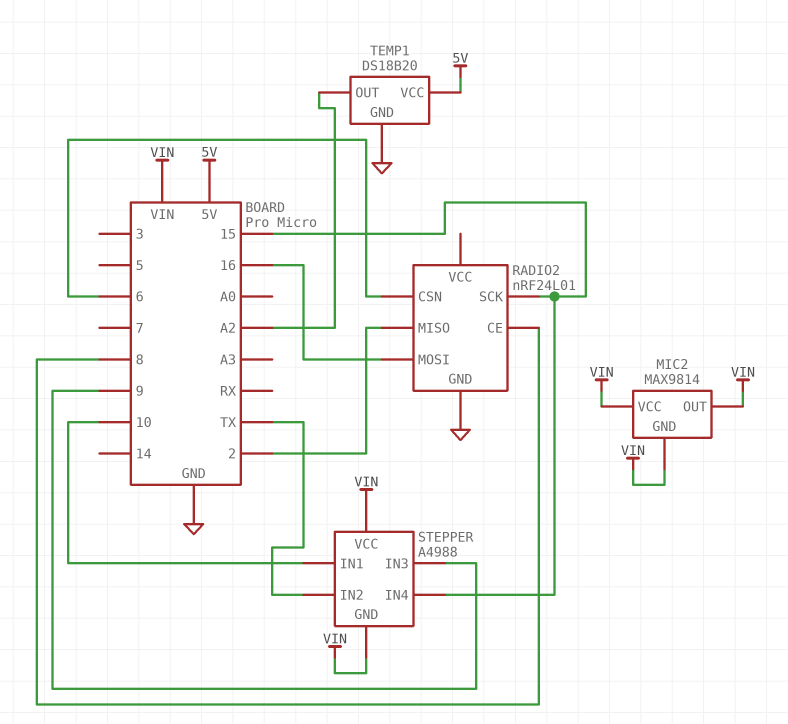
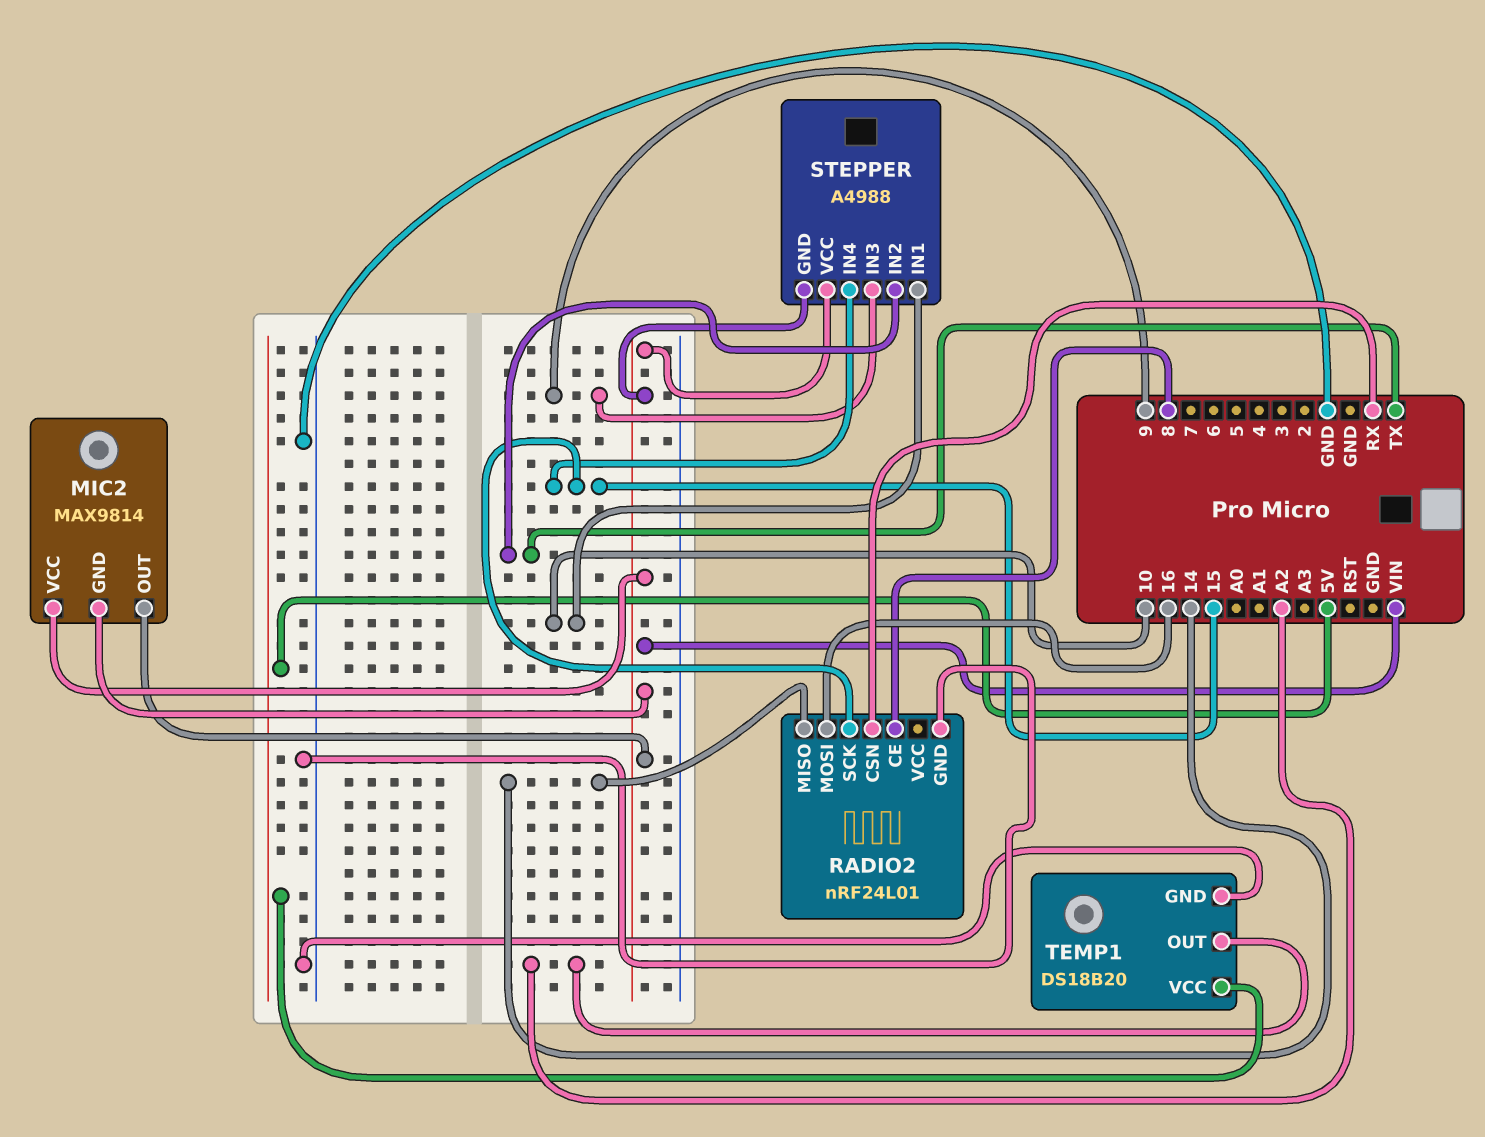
RADIO2 pin CSN: 6 -> RX
RADIO2 pin MISO: 2 -> 14

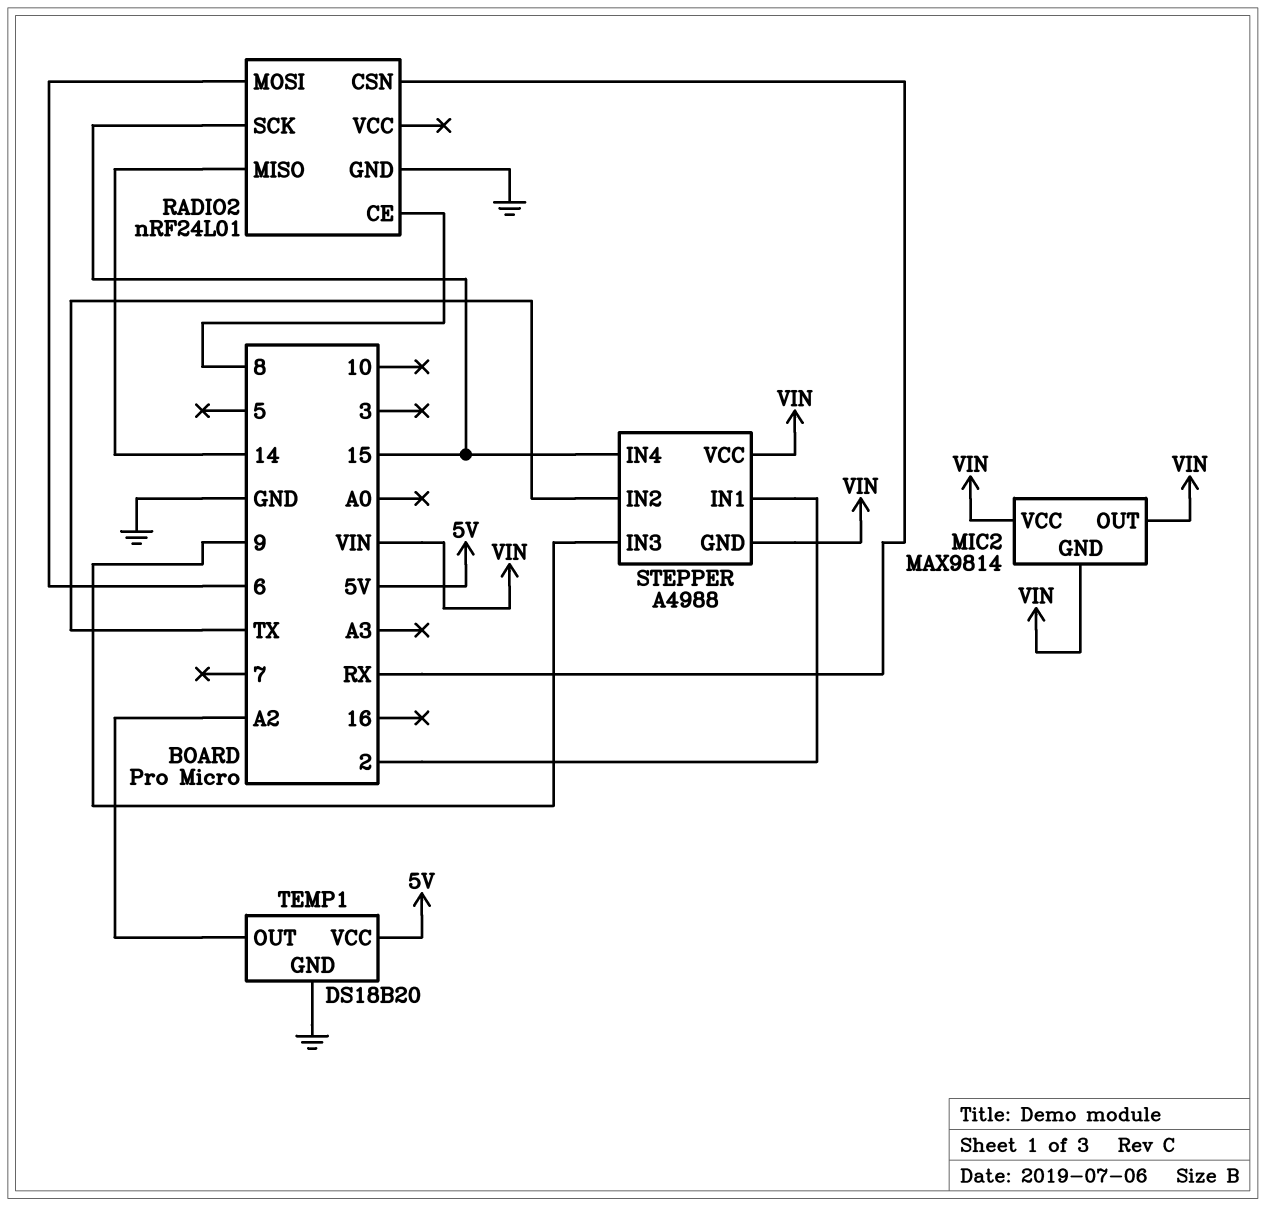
RADIO2 pin MOSI: 16 -> 6
STEPPER pin IN1: 10 -> 2

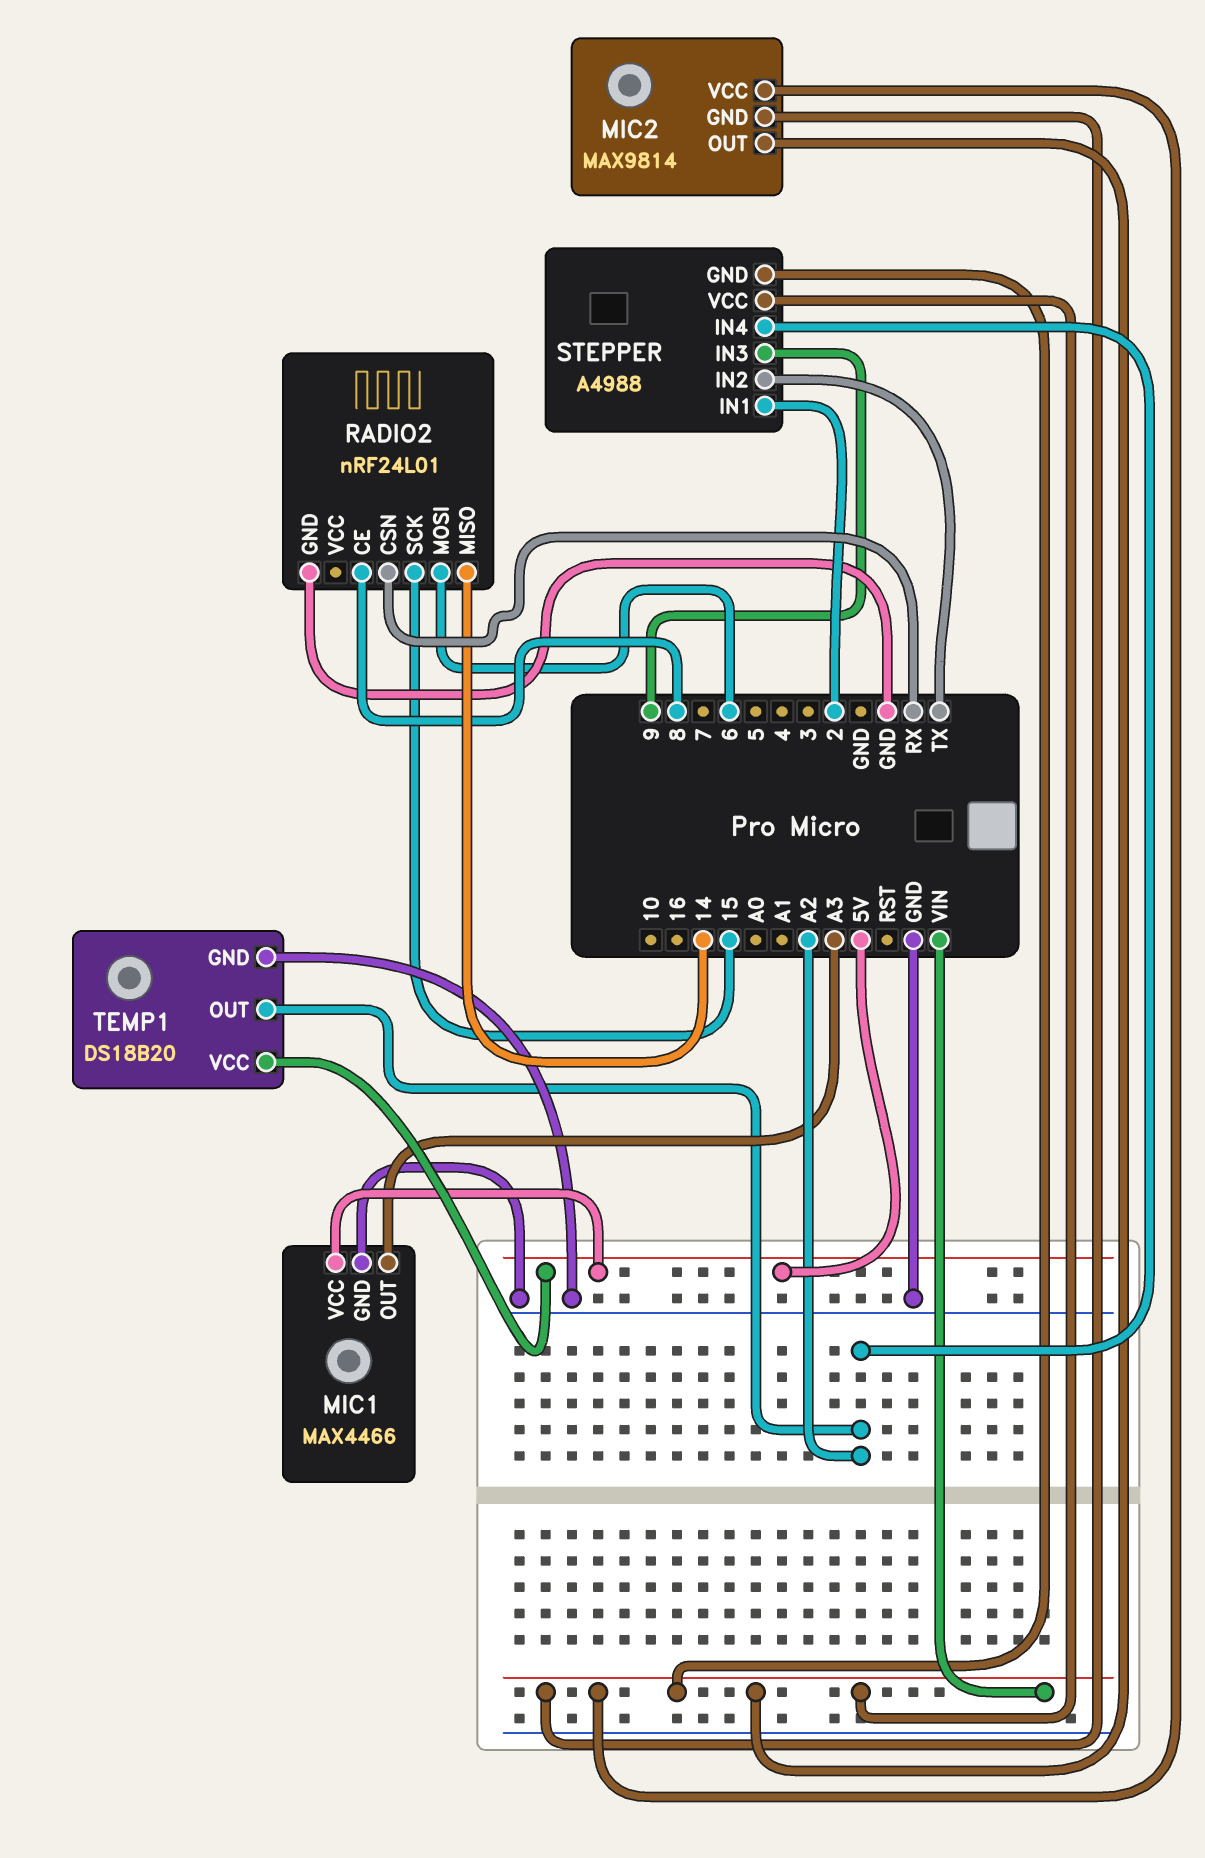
MIC1: none -> MAX4466
MIC1 pin GND: none -> GND
MIC1 pin OUT: none -> A3
MIC1 pin VCC: none -> 5V
STEPPER pin IN4: 15 -> A2

